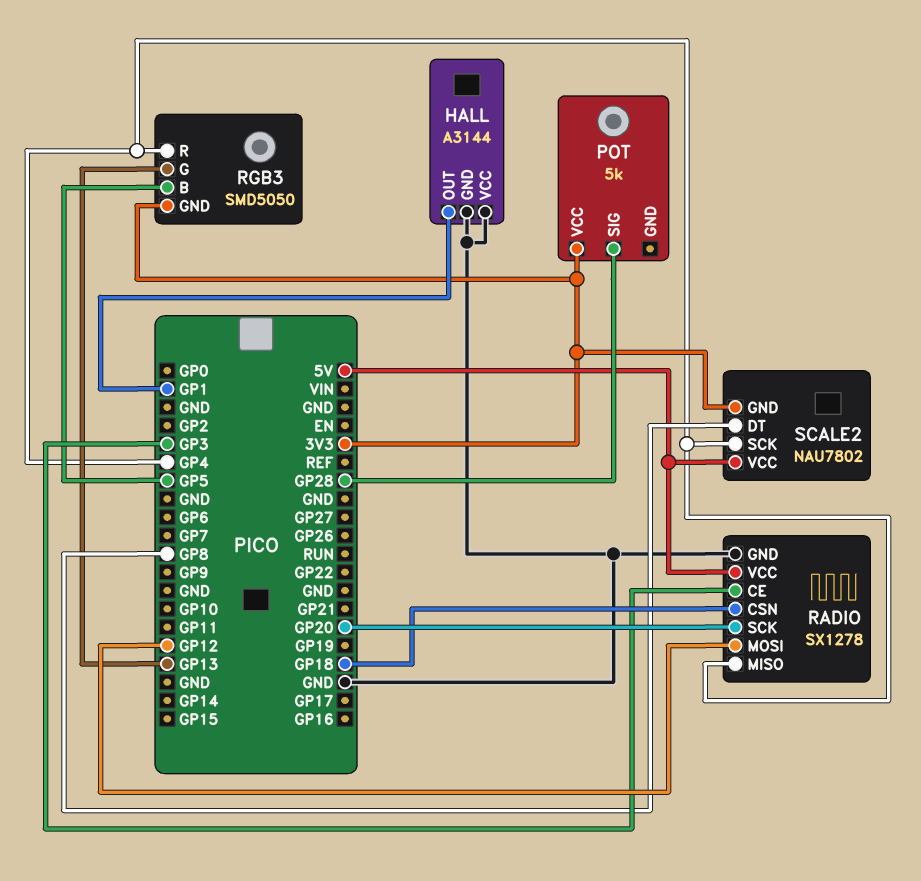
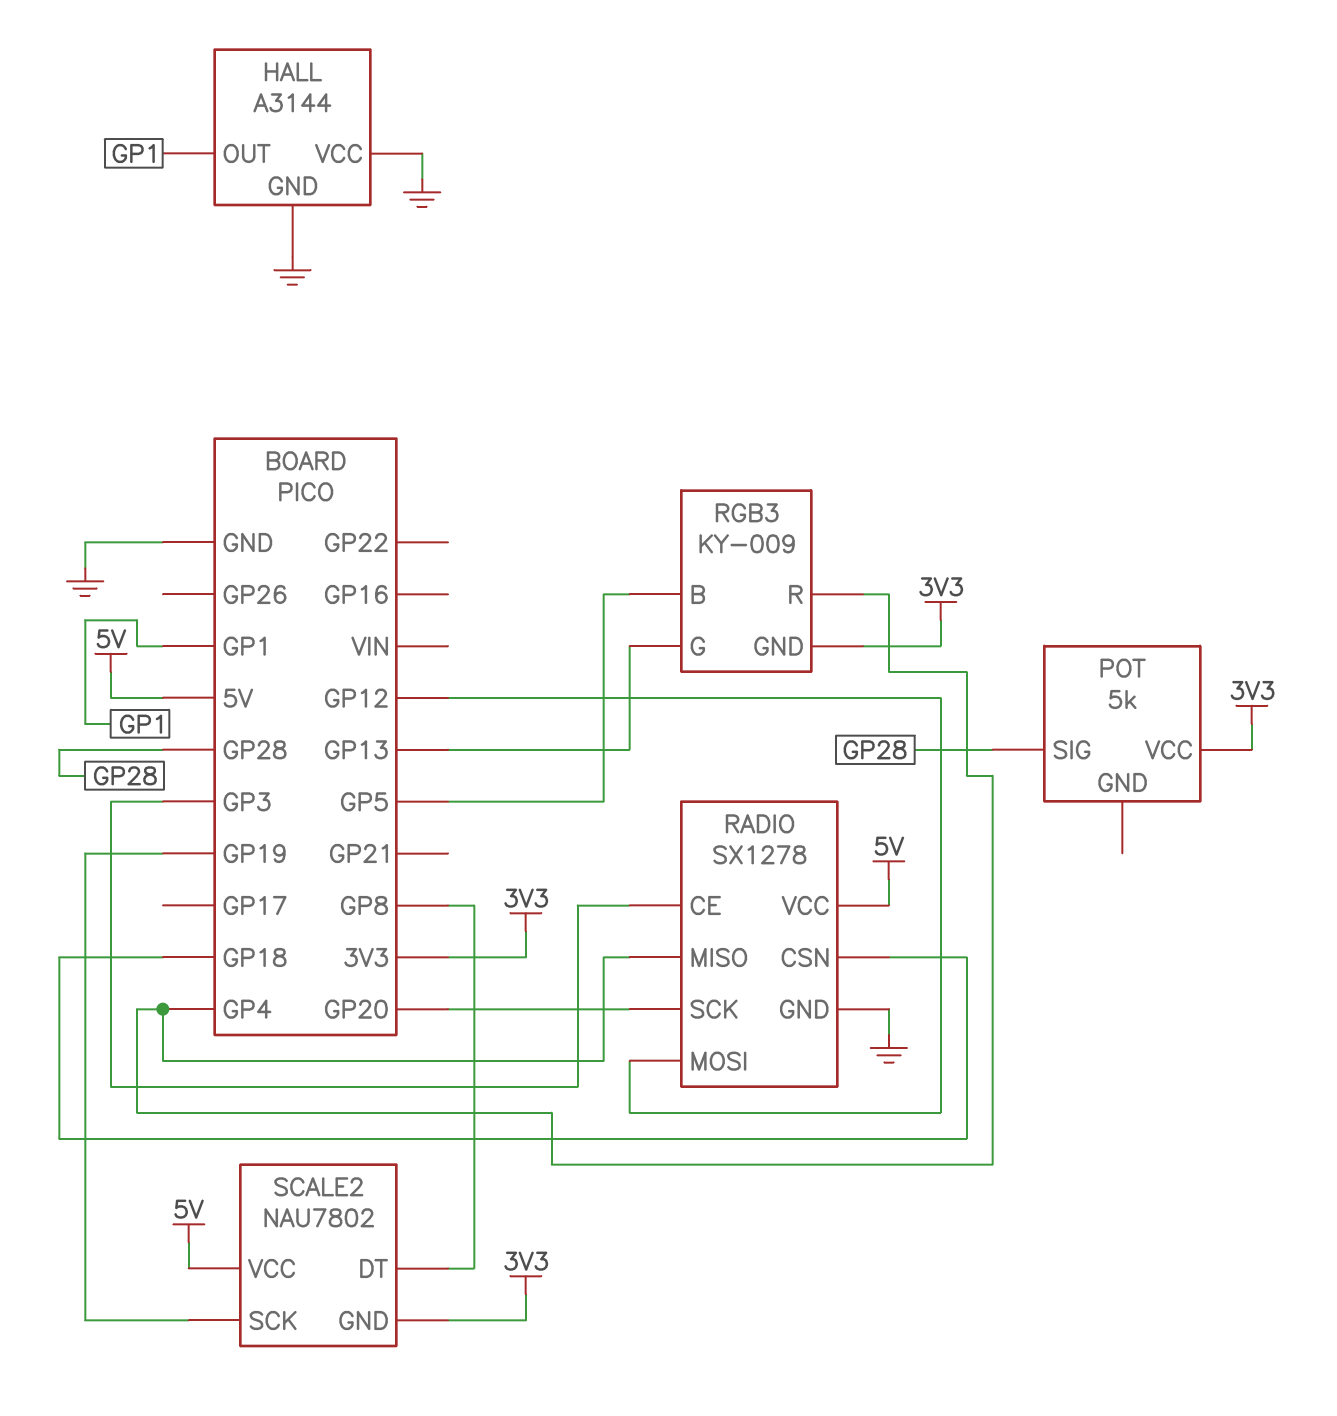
RGB3: SMD5050 -> KY-009
SCALE2 pin SCK: GP4 -> GP19

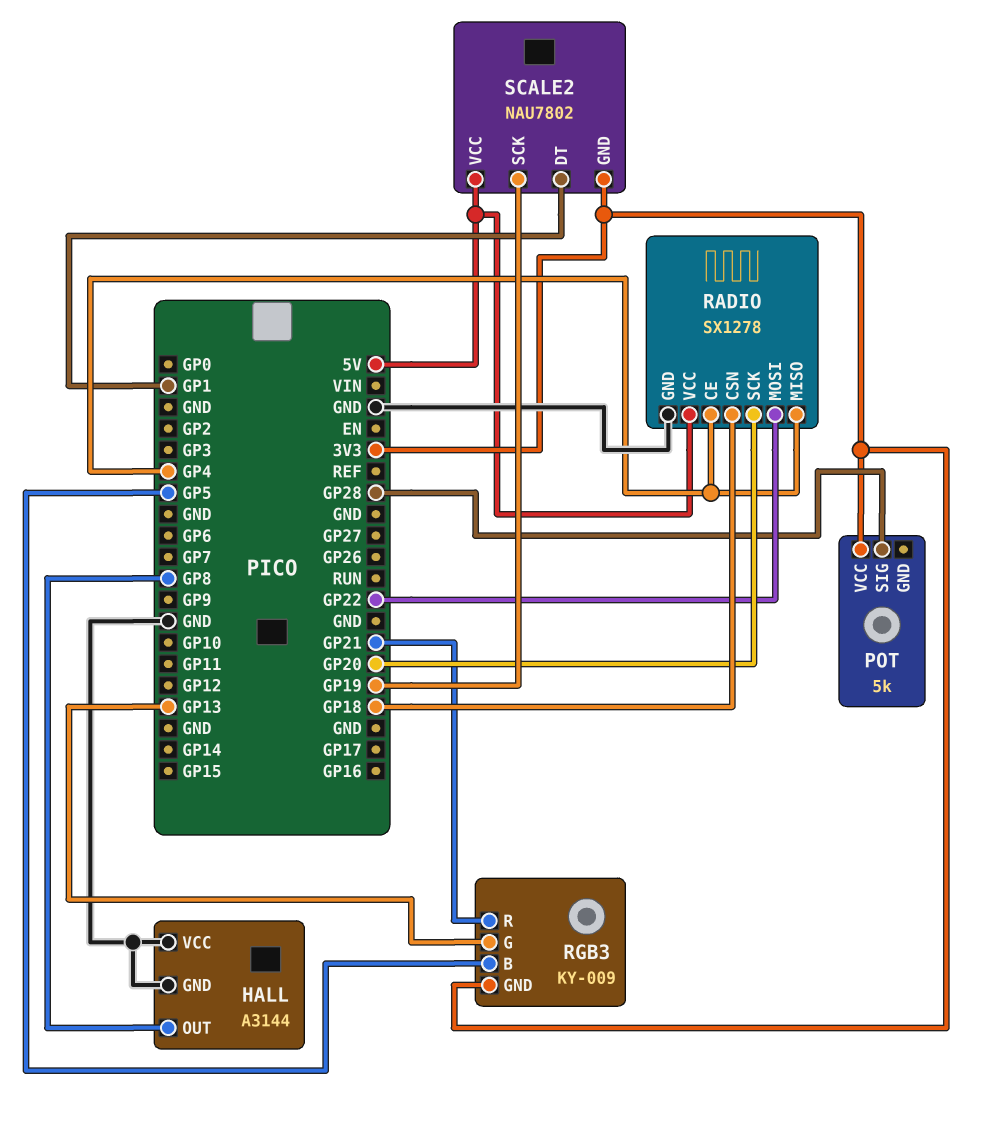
HALL pin OUT: GP1 -> GP8
RADIO pin CE: GP3 -> GP4
RADIO pin MOSI: GP12 -> GP22
RGB3 pin R: GP4 -> GP21
SCALE2 pin DT: GP8 -> GP1

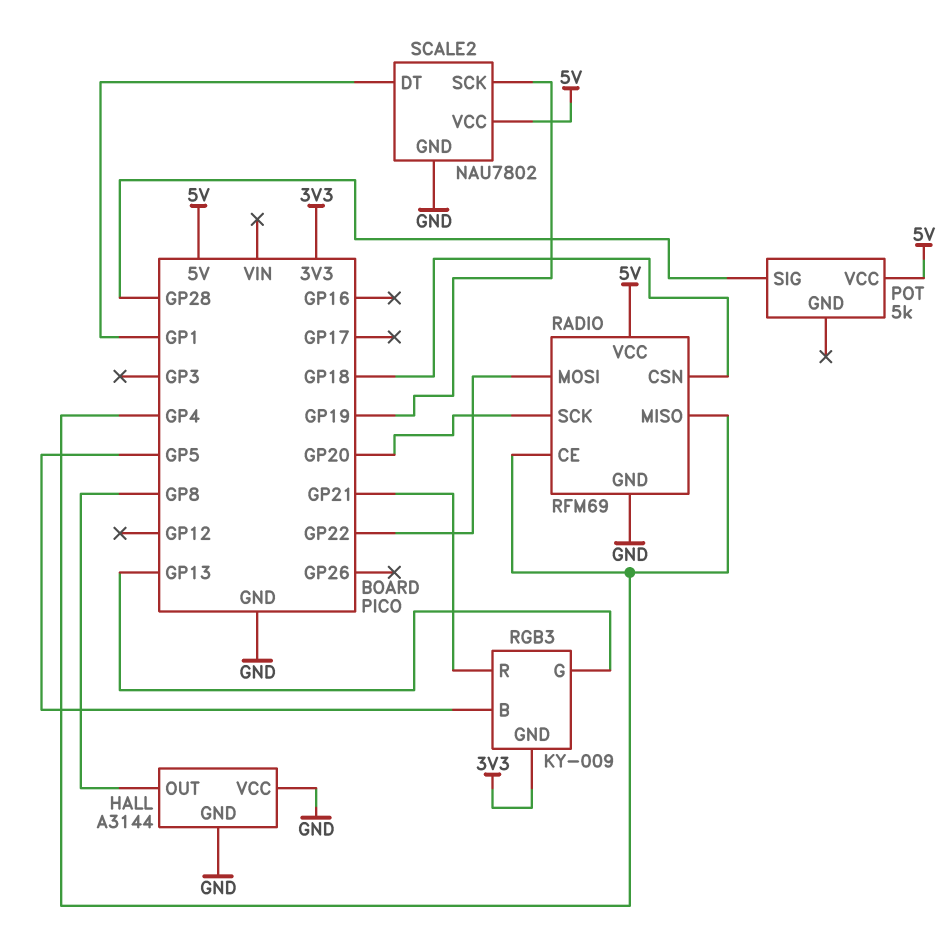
POT pin VCC: 3V3 -> 5V
RADIO: SX1278 -> RFM69
SCALE2 pin GND: 3V3 -> GND

